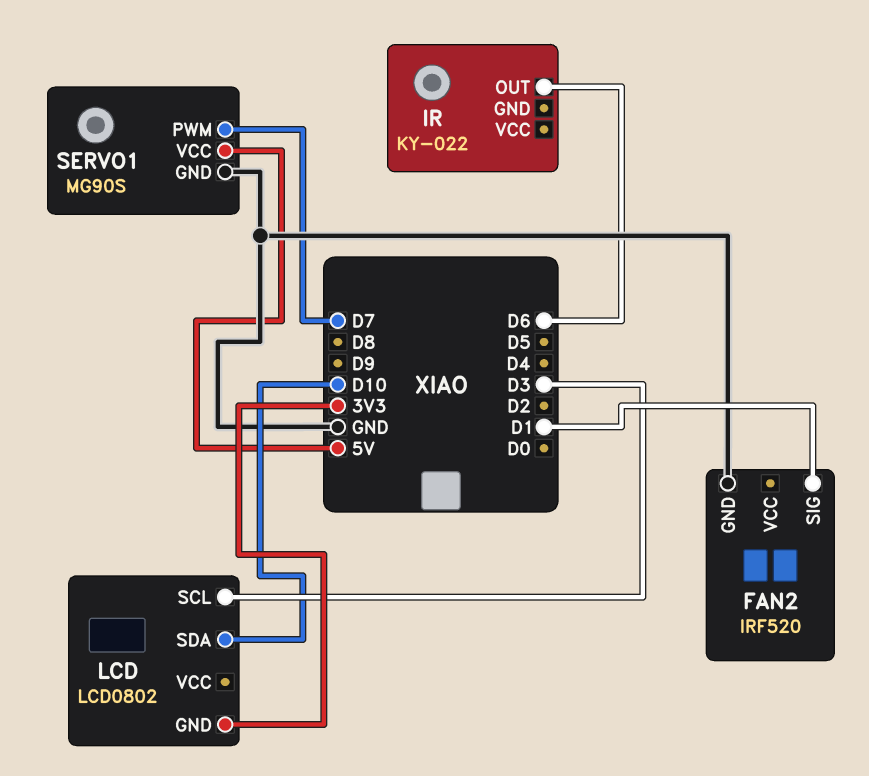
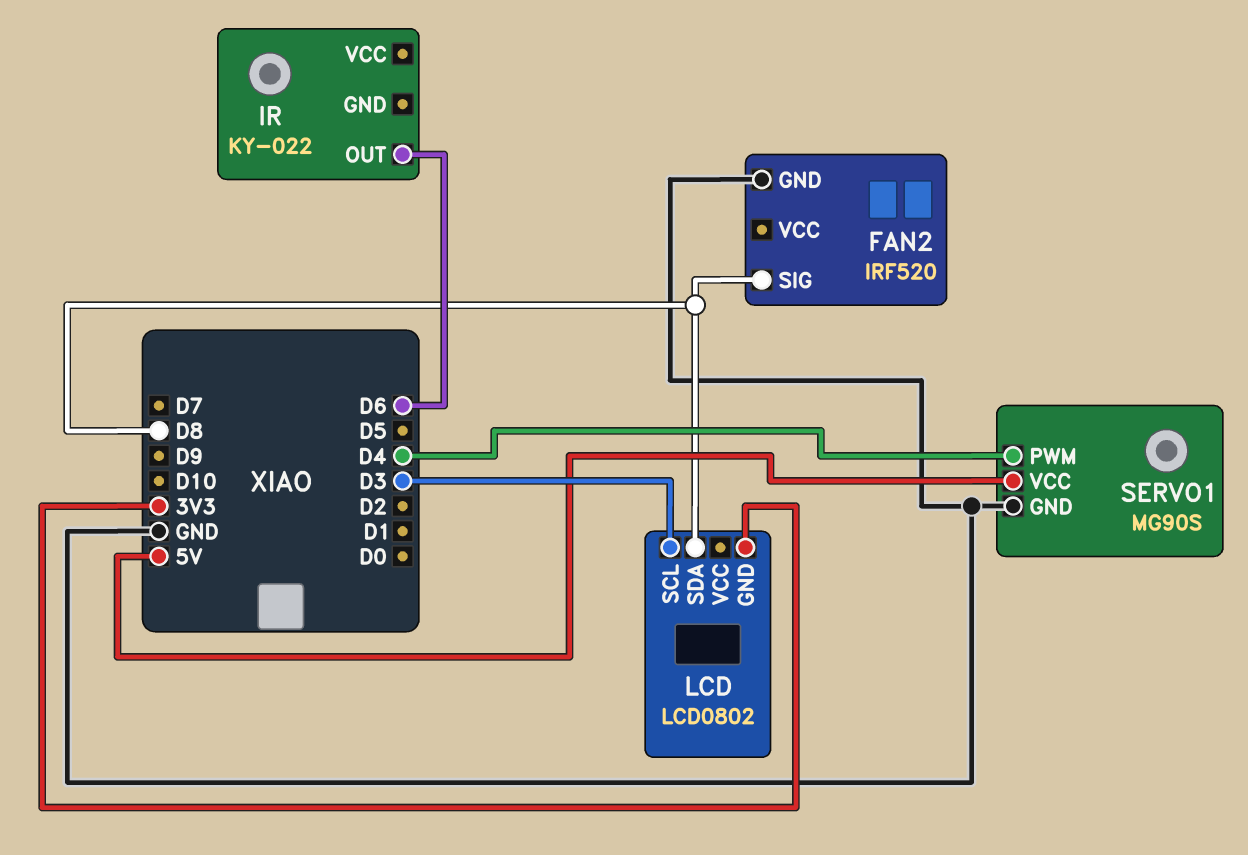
FAN2 pin SIG: D1 -> D8
LCD pin SDA: D10 -> D8
SERVO1 pin PWM: D7 -> D4

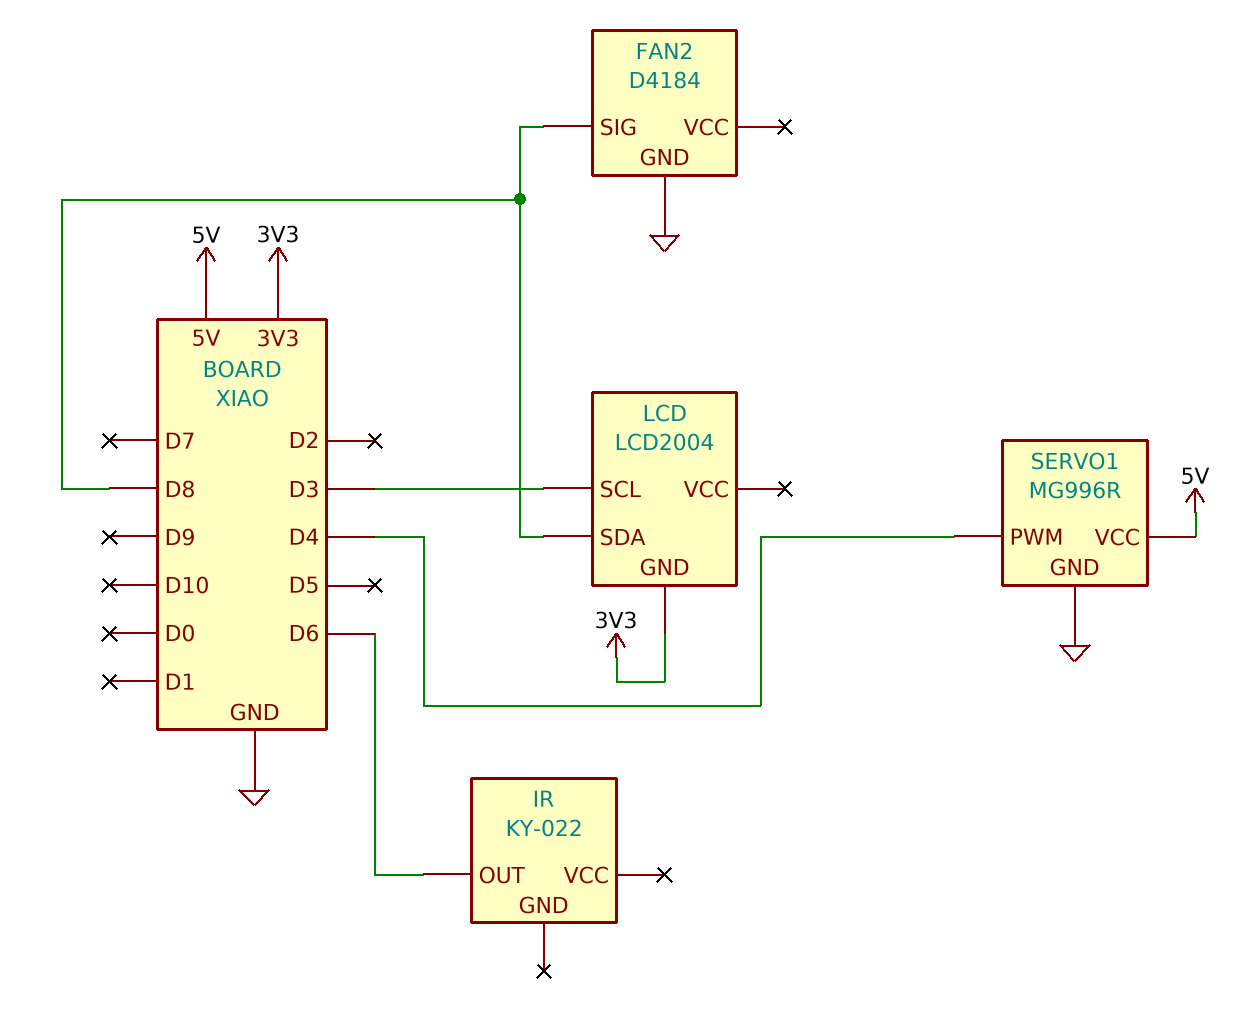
FAN2: IRF520 -> D4184
LCD: LCD0802 -> LCD2004
SERVO1: MG90S -> MG996R

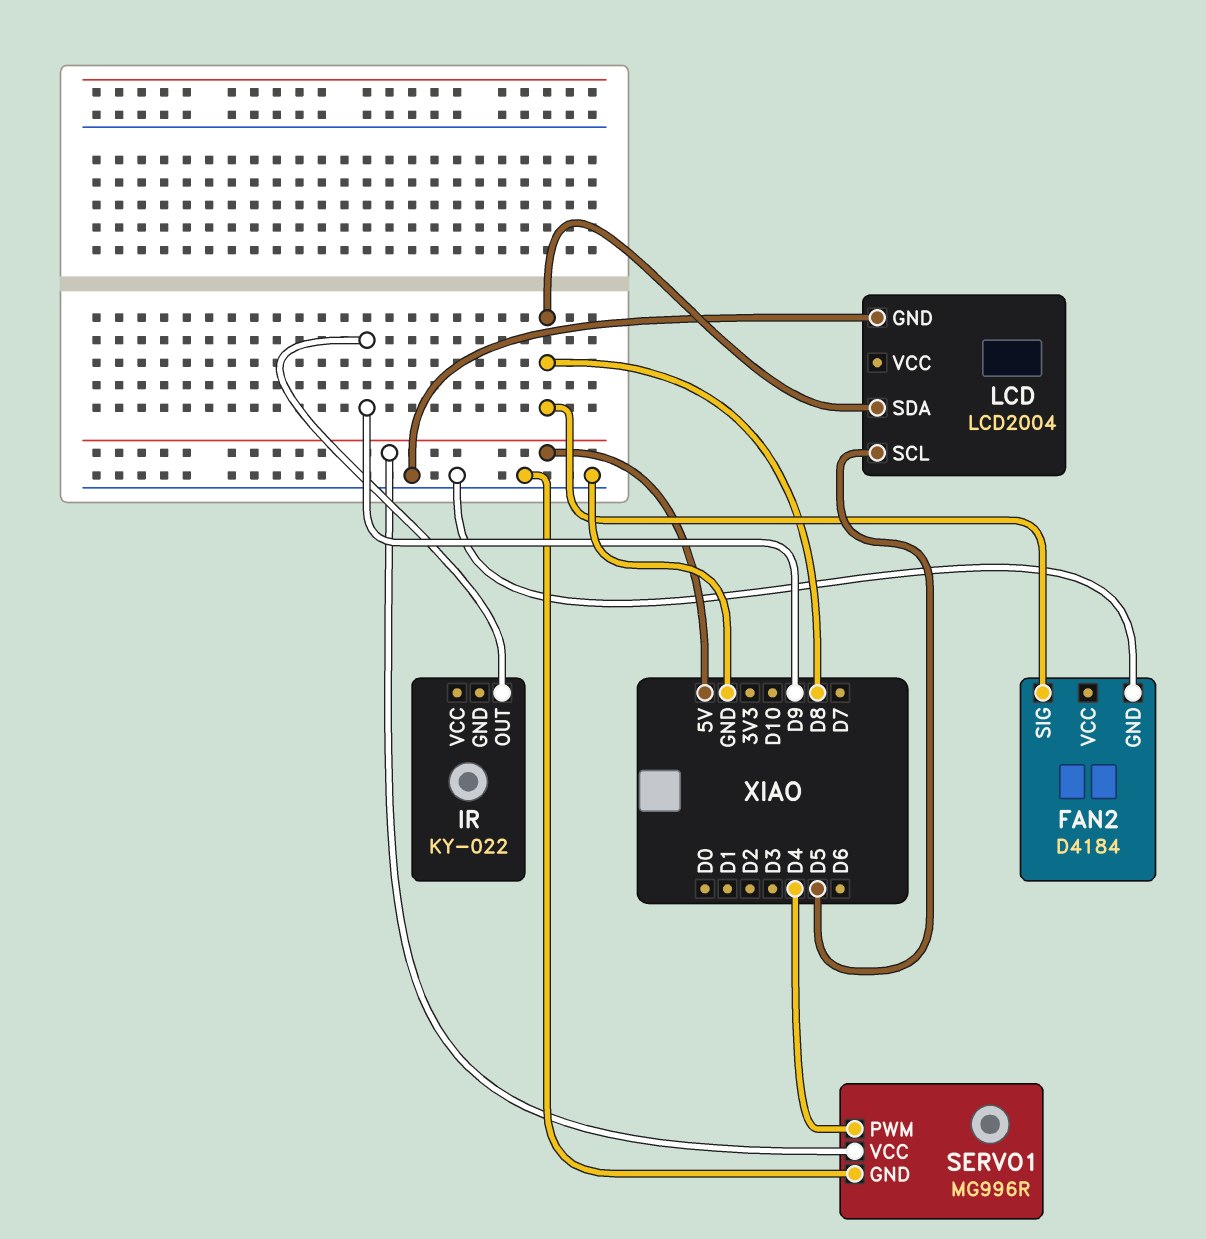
IR pin OUT: D6 -> D9
LCD pin GND: 3V3 -> GND
LCD pin SCL: D3 -> D5

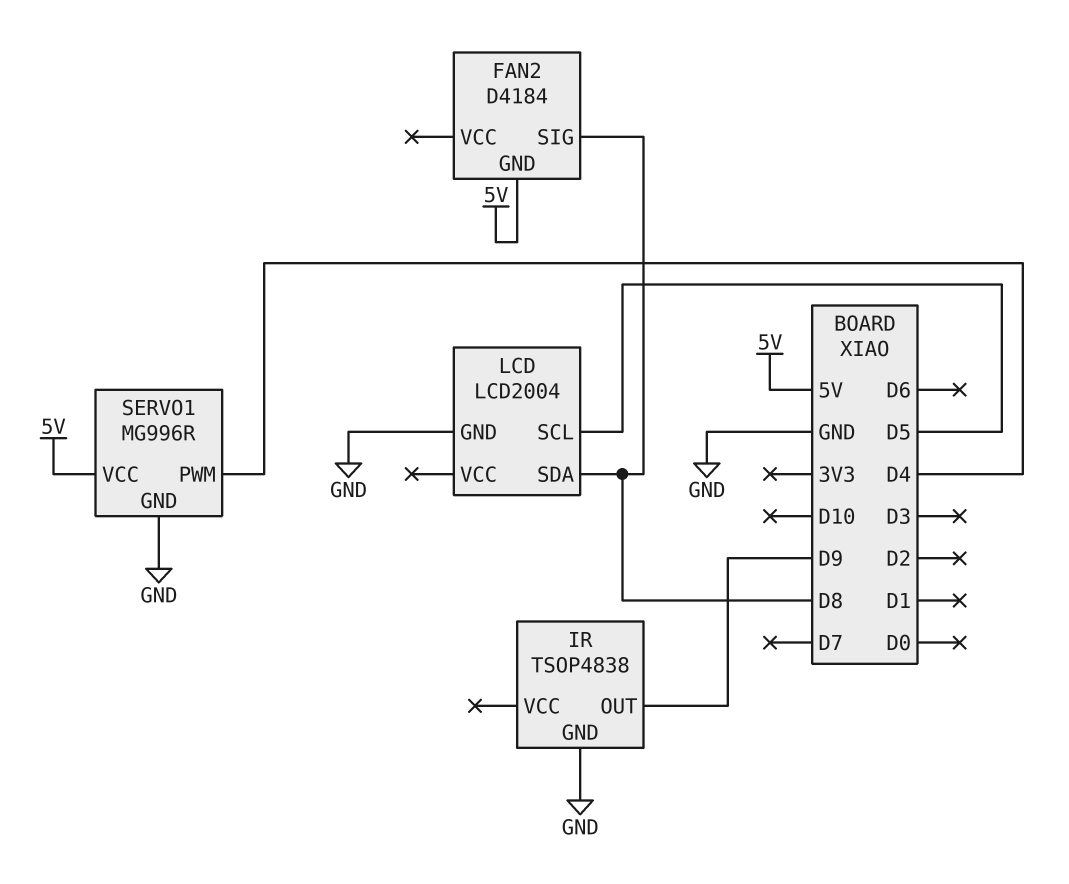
FAN2 pin GND: GND -> 5V
IR: KY-022 -> TSOP4838
IR pin GND: none -> GND

